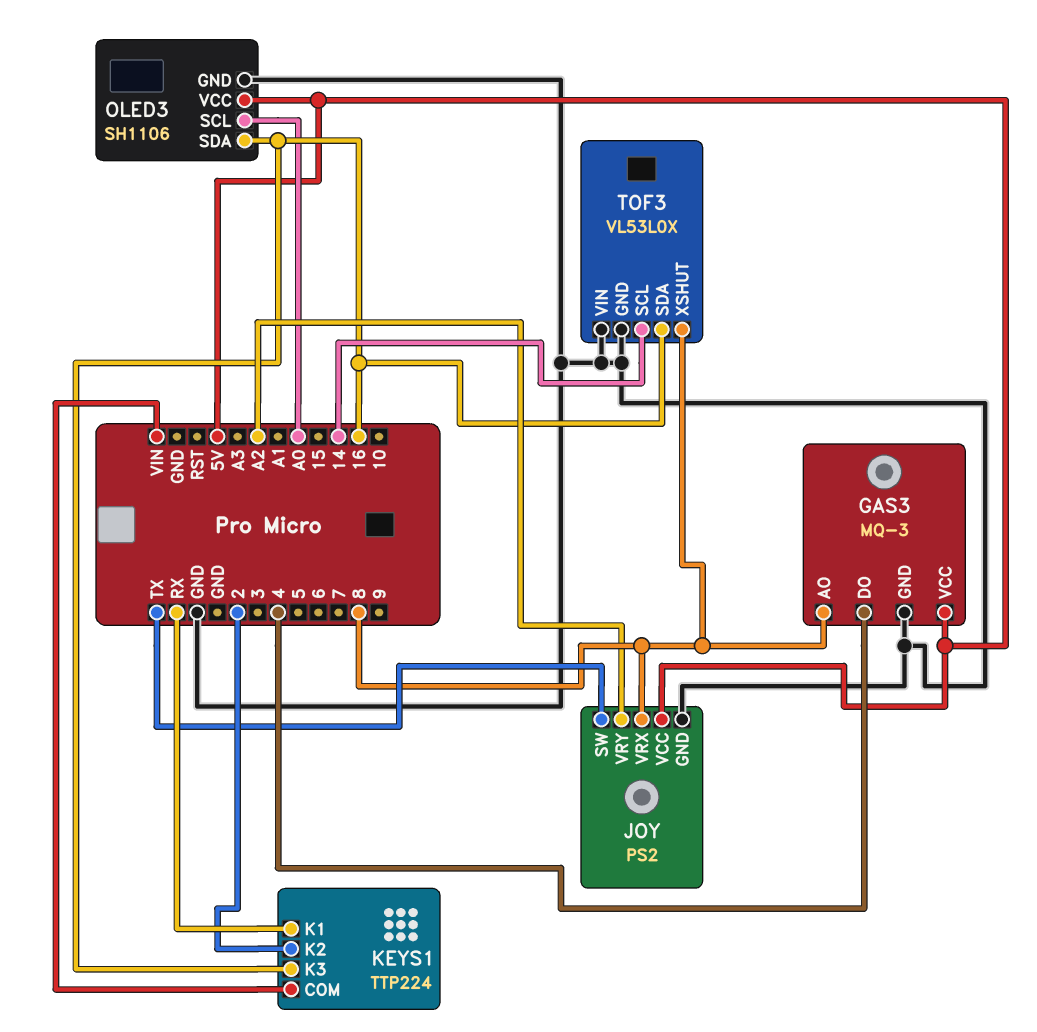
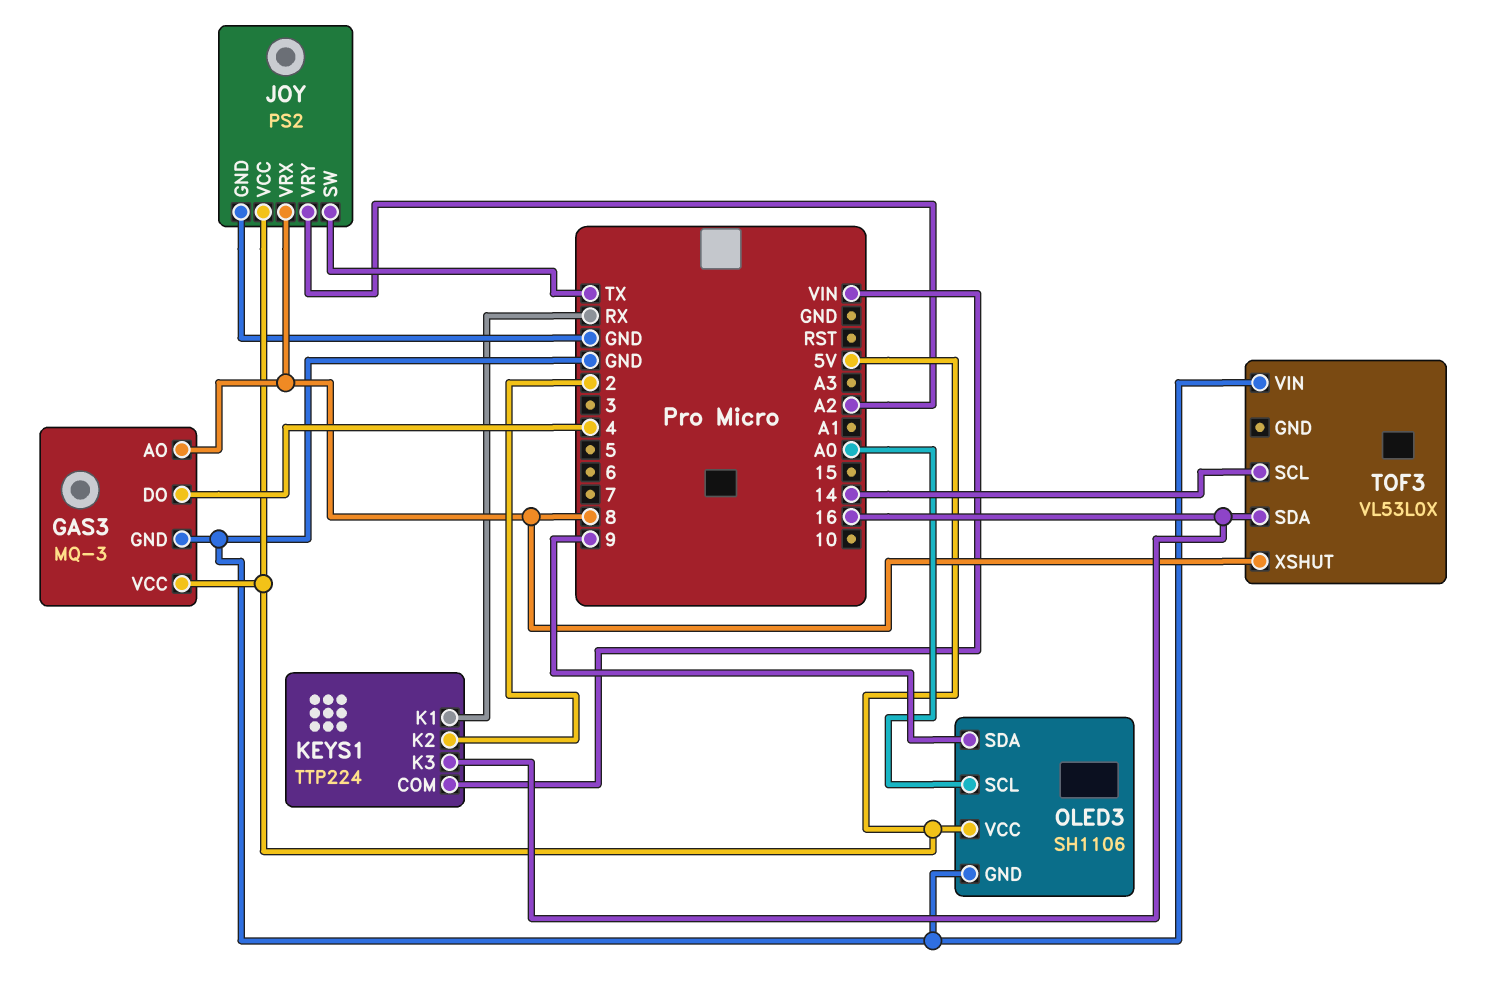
OLED3 pin SDA: 16 -> 9
TOF3 pin GND: GND -> none

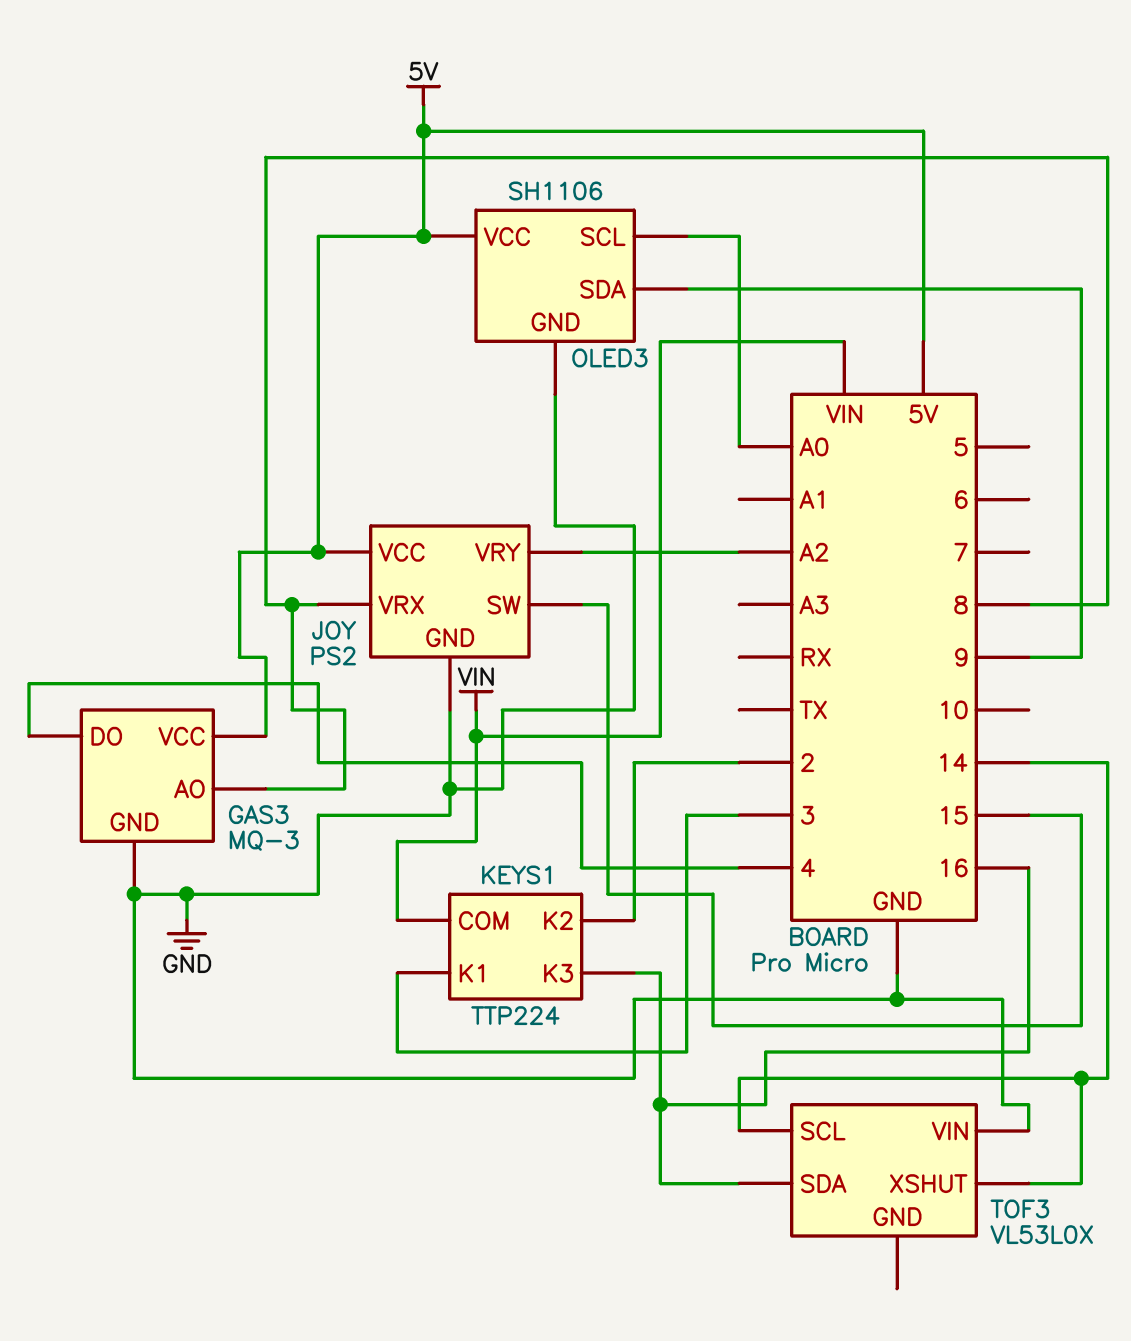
JOY pin SW: TX -> 15
KEYS1 pin K1: RX -> 3
TOF3 pin XSHUT: 8 -> 14

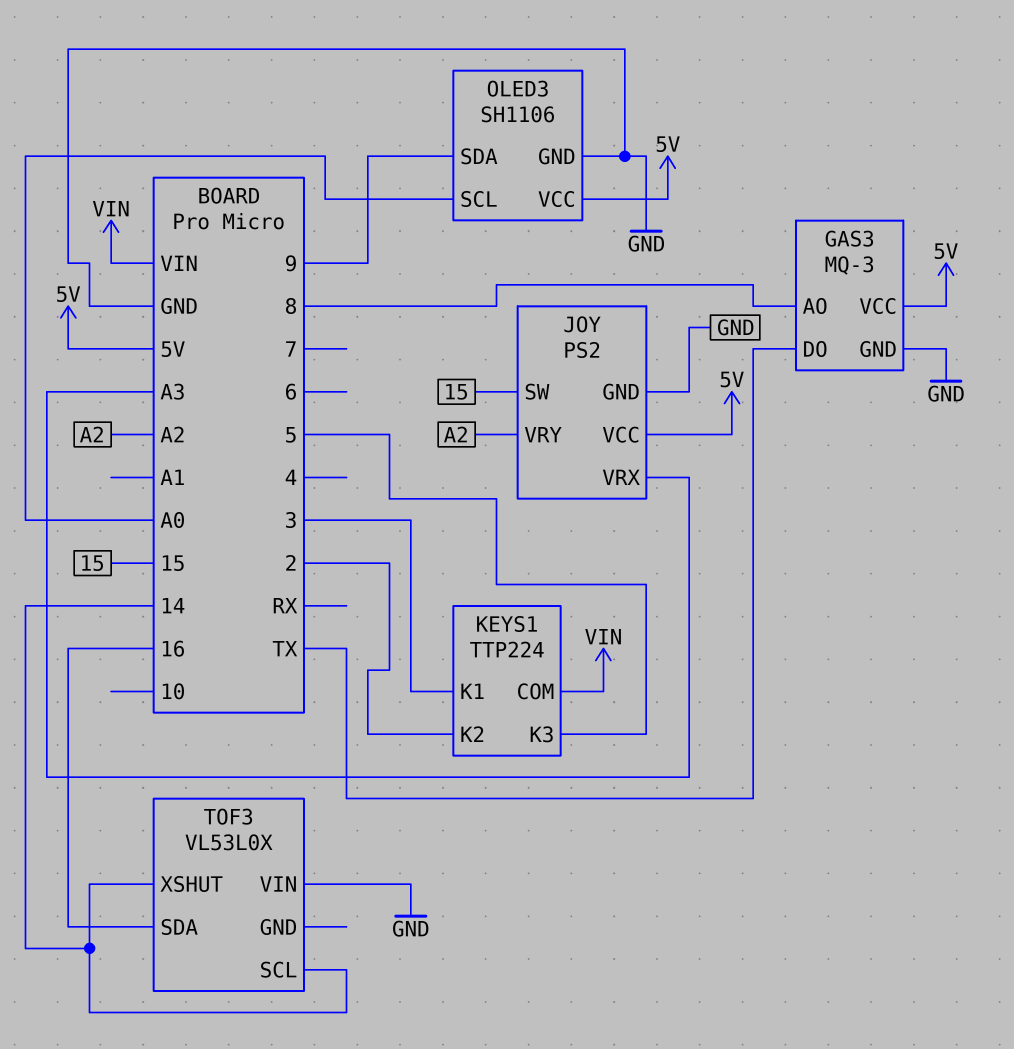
GAS3 pin DO: 4 -> TX
JOY pin VRX: 8 -> A3
KEYS1 pin K3: 16 -> 5

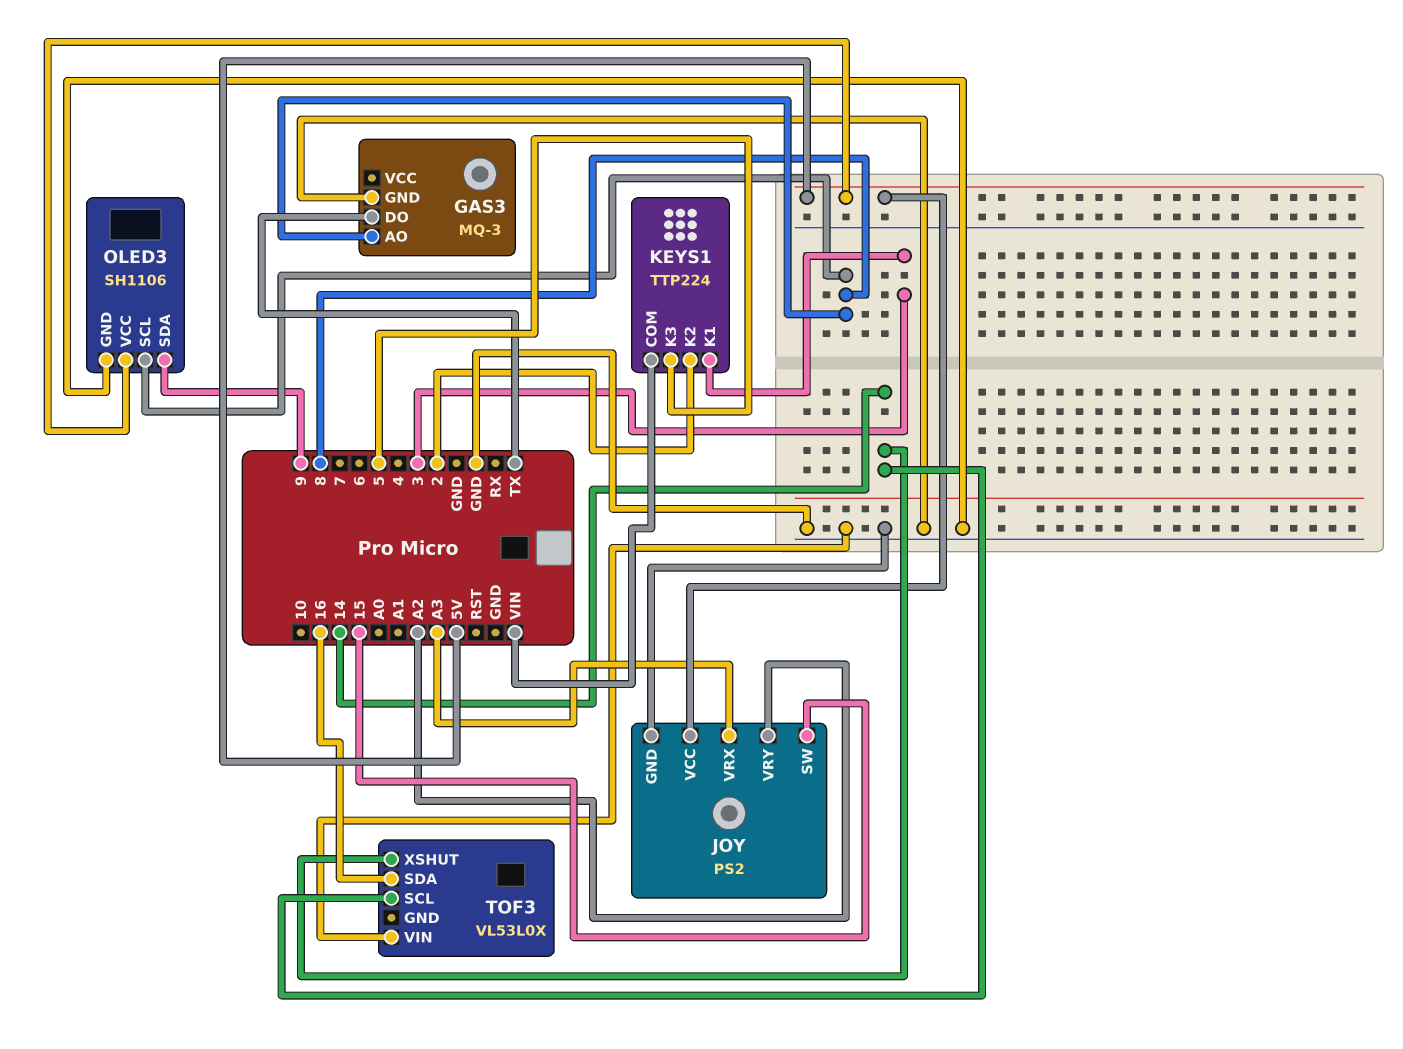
GAS3 pin VCC: 5V -> none
OLED3 pin SCL: A0 -> 8

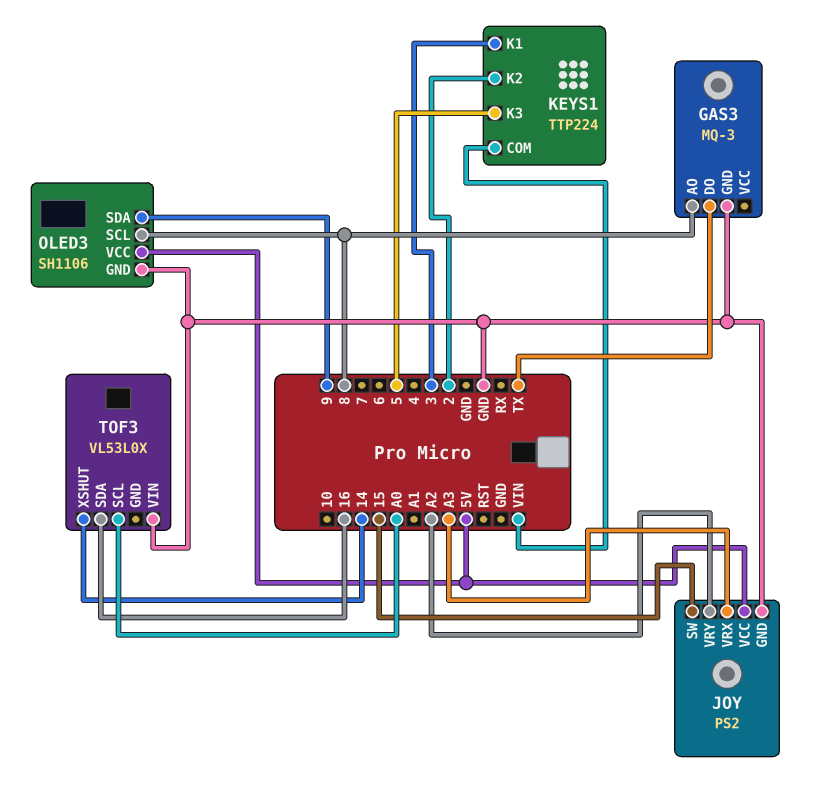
TOF3 pin SCL: 14 -> A0

